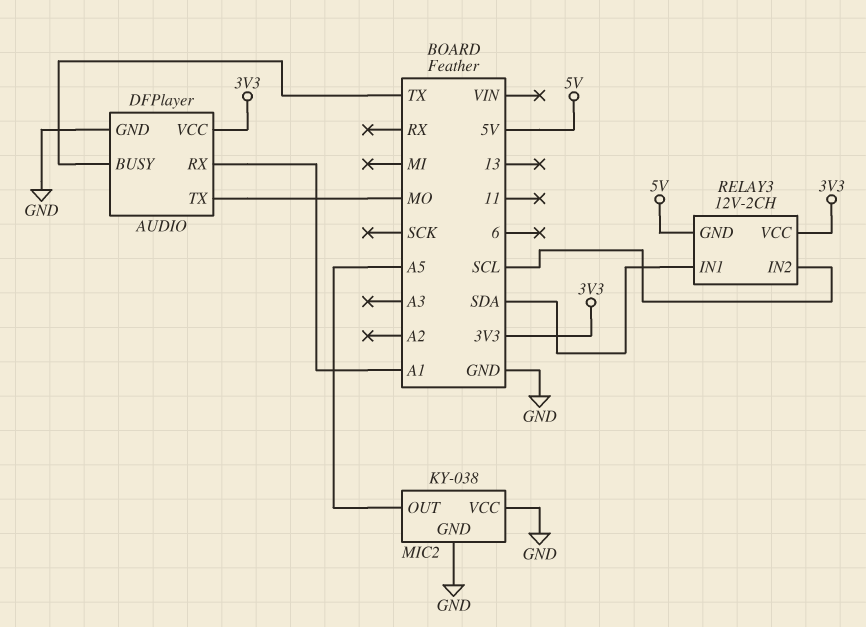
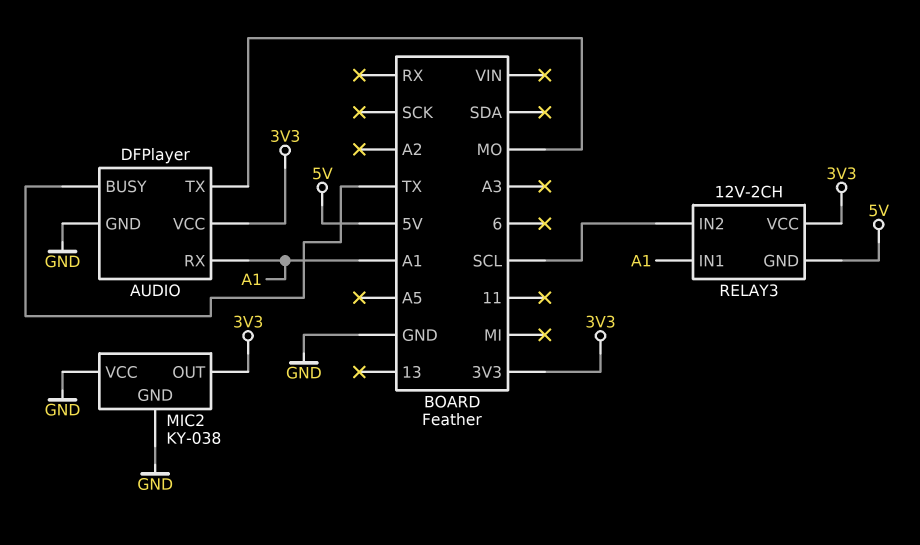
MIC2 pin OUT: A5 -> 3V3
RELAY3 pin IN1: SDA -> A1

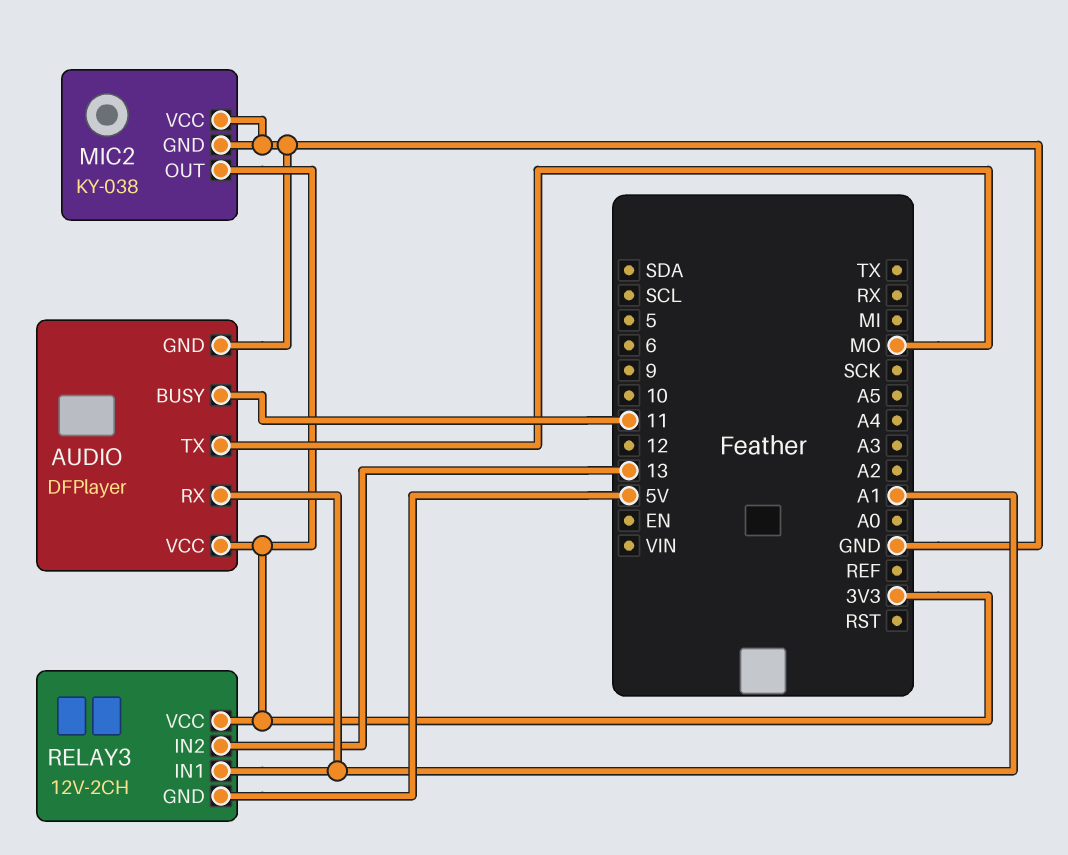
AUDIO pin BUSY: TX -> 11
RELAY3 pin IN2: SCL -> 13

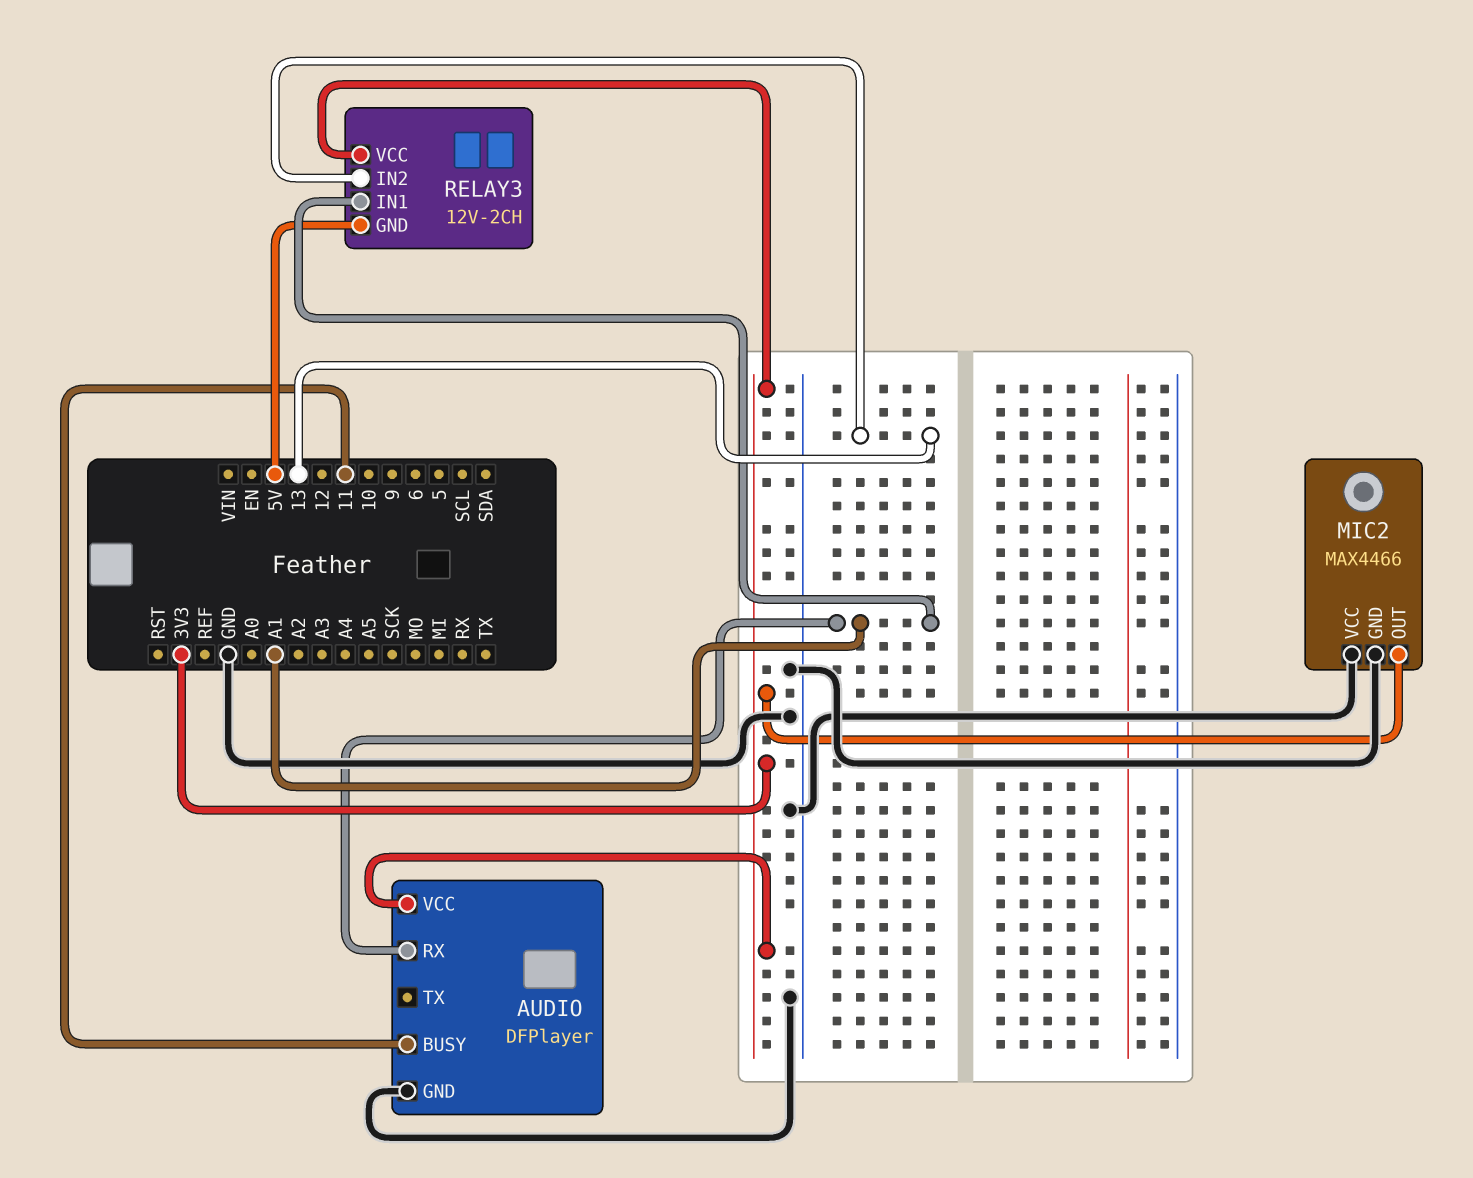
AUDIO pin TX: MO -> none
MIC2: KY-038 -> MAX4466

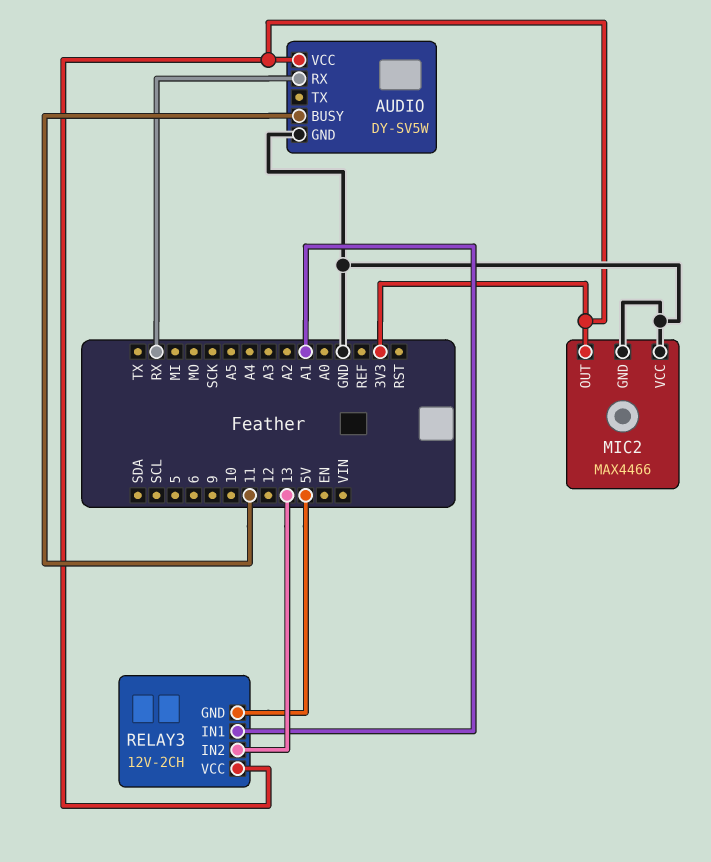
AUDIO: DFPlayer -> DY-SV5W
AUDIO pin RX: A1 -> RX

